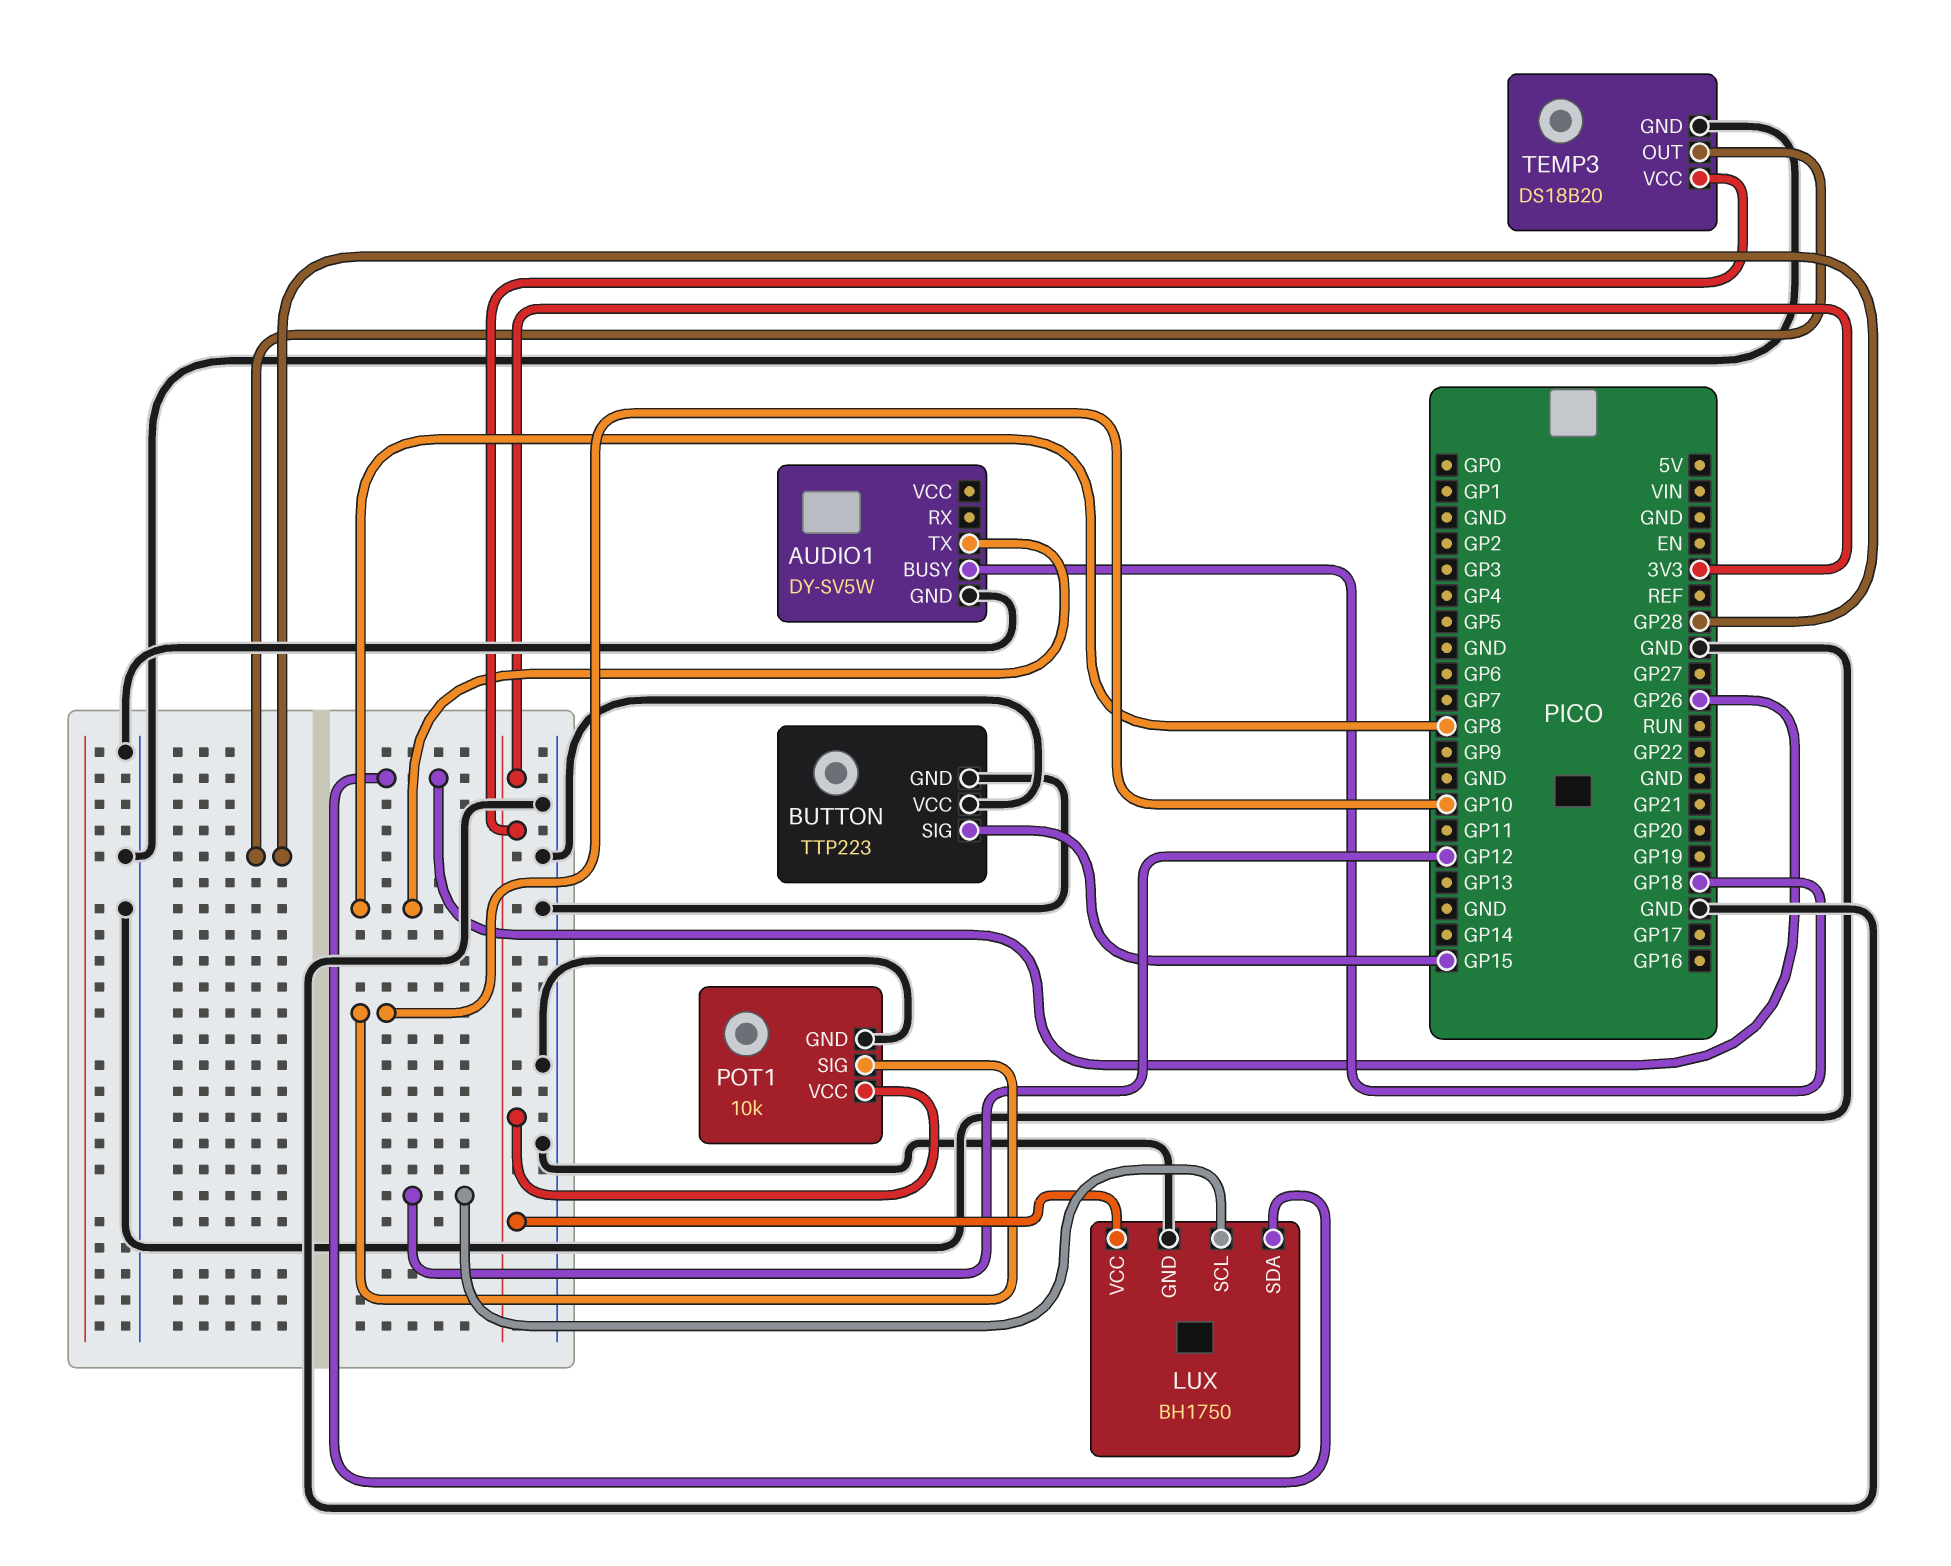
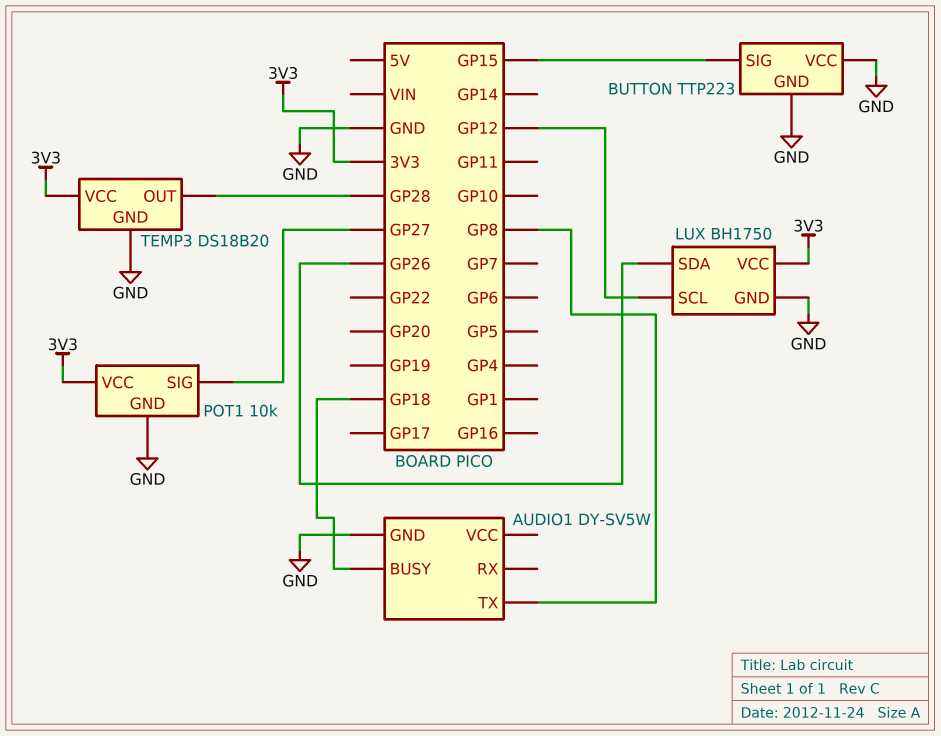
POT1 pin SIG: GP10 -> GP27

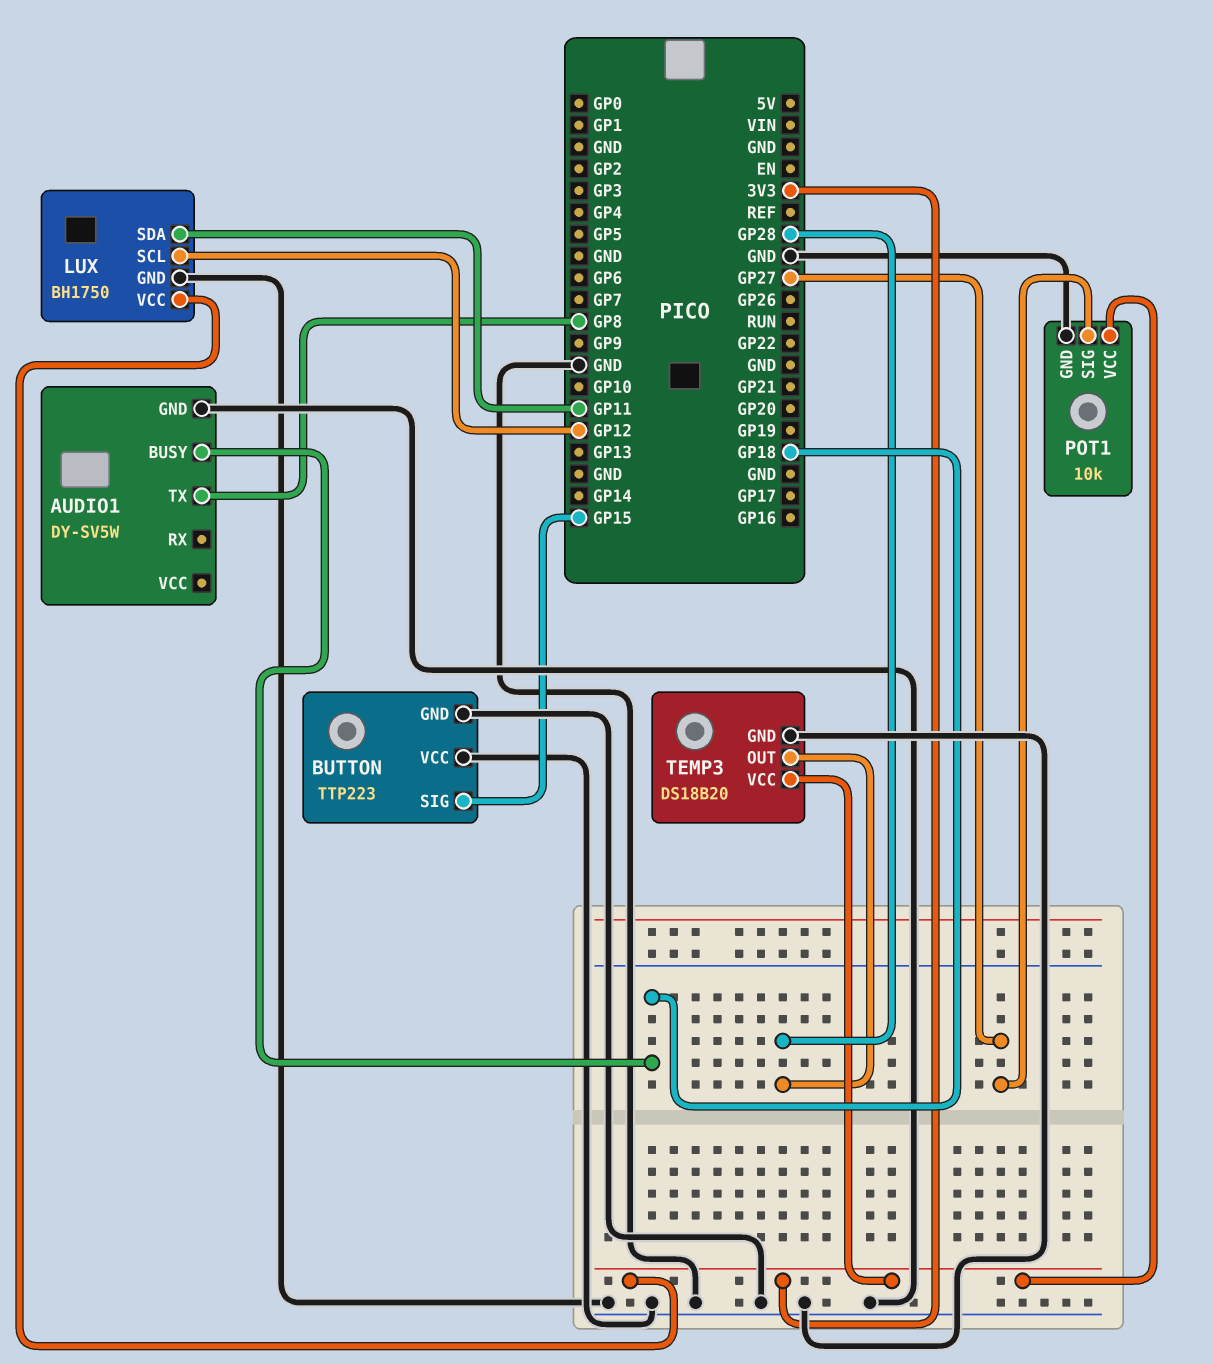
LUX pin SDA: GP26 -> GP11

